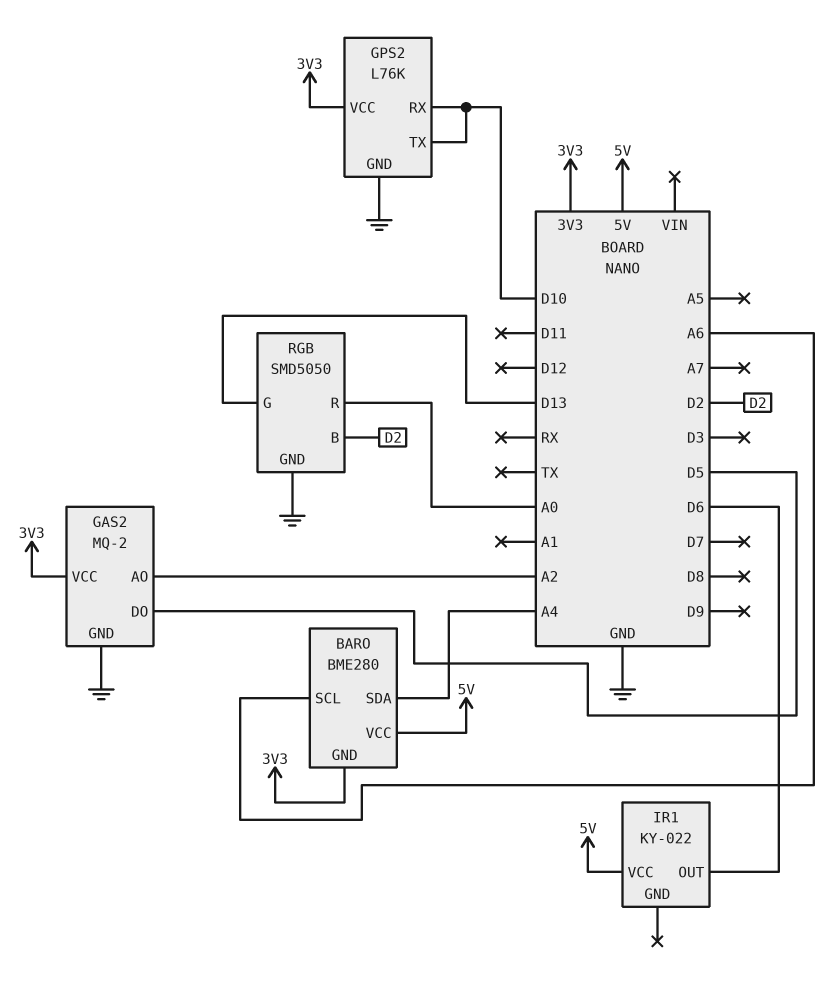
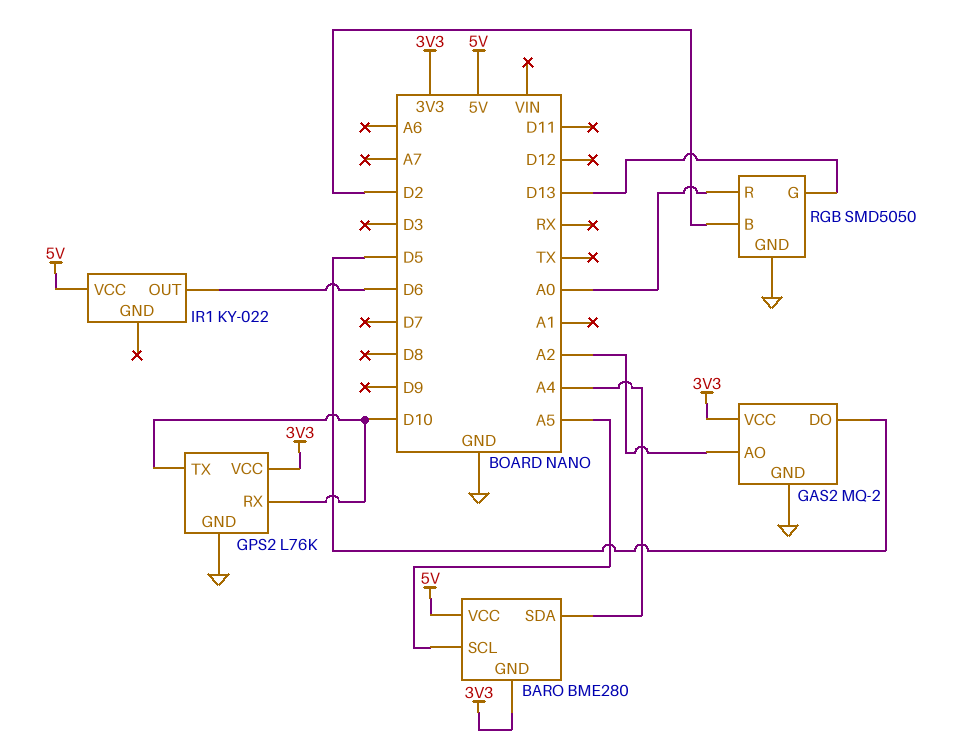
BARO pin SCL: A6 -> A5

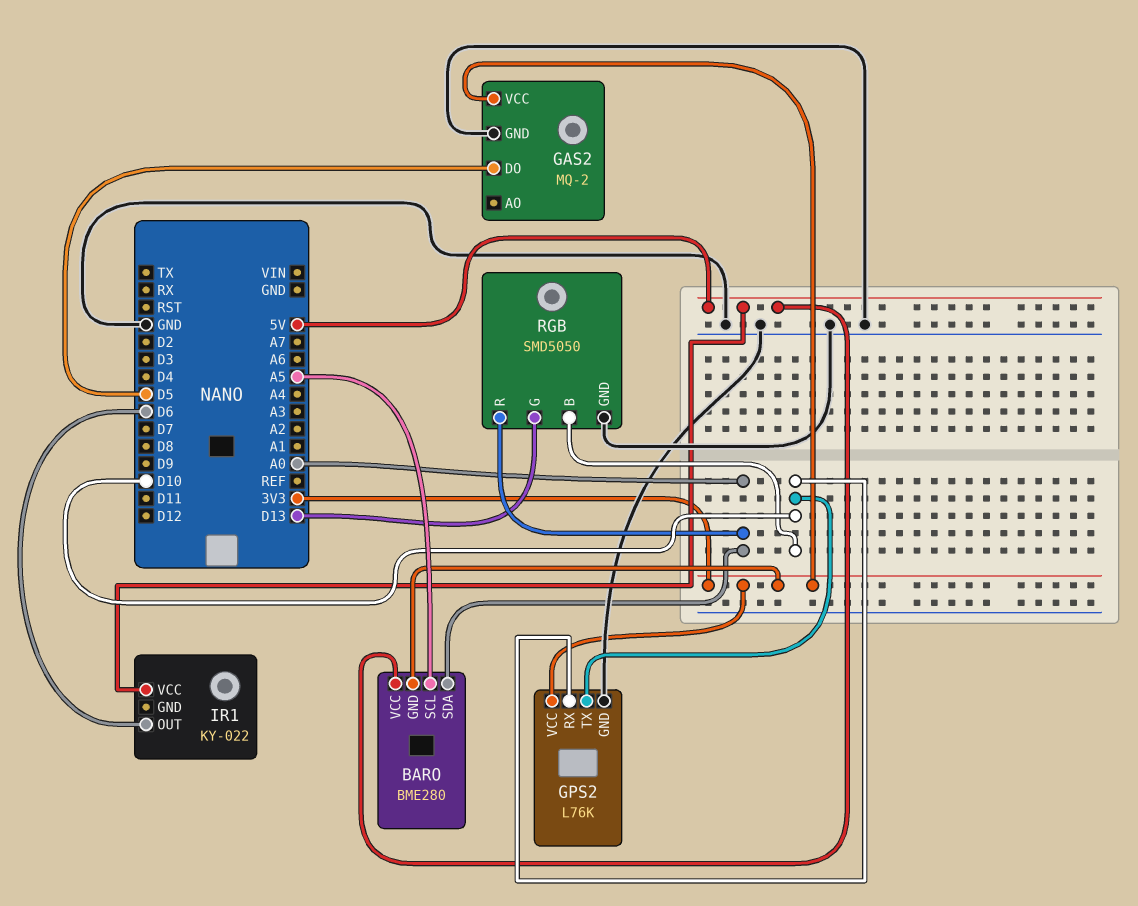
BARO pin SDA: A4 -> A0
GAS2 pin AO: A2 -> none
RGB pin B: D2 -> D10

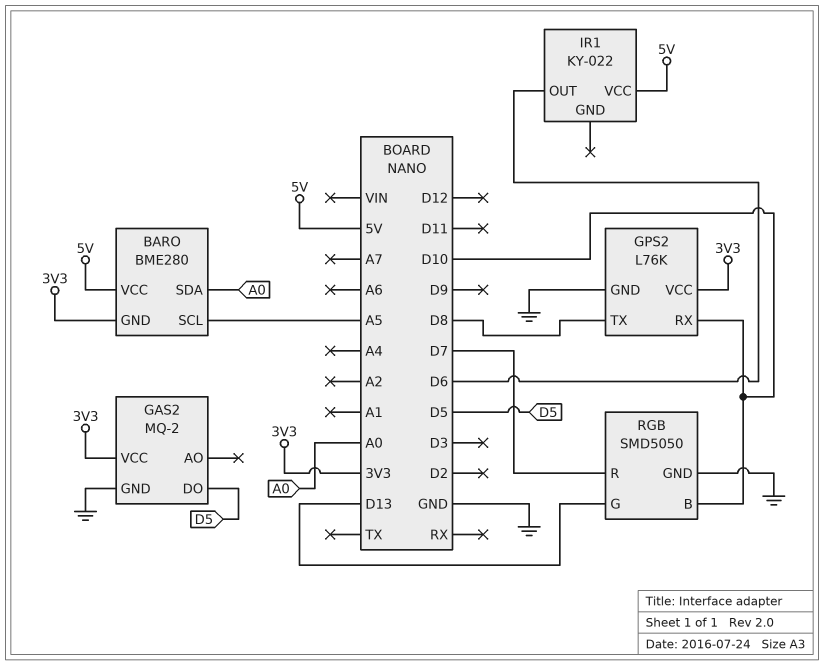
GPS2 pin TX: D10 -> D8
RGB pin R: A0 -> D7

